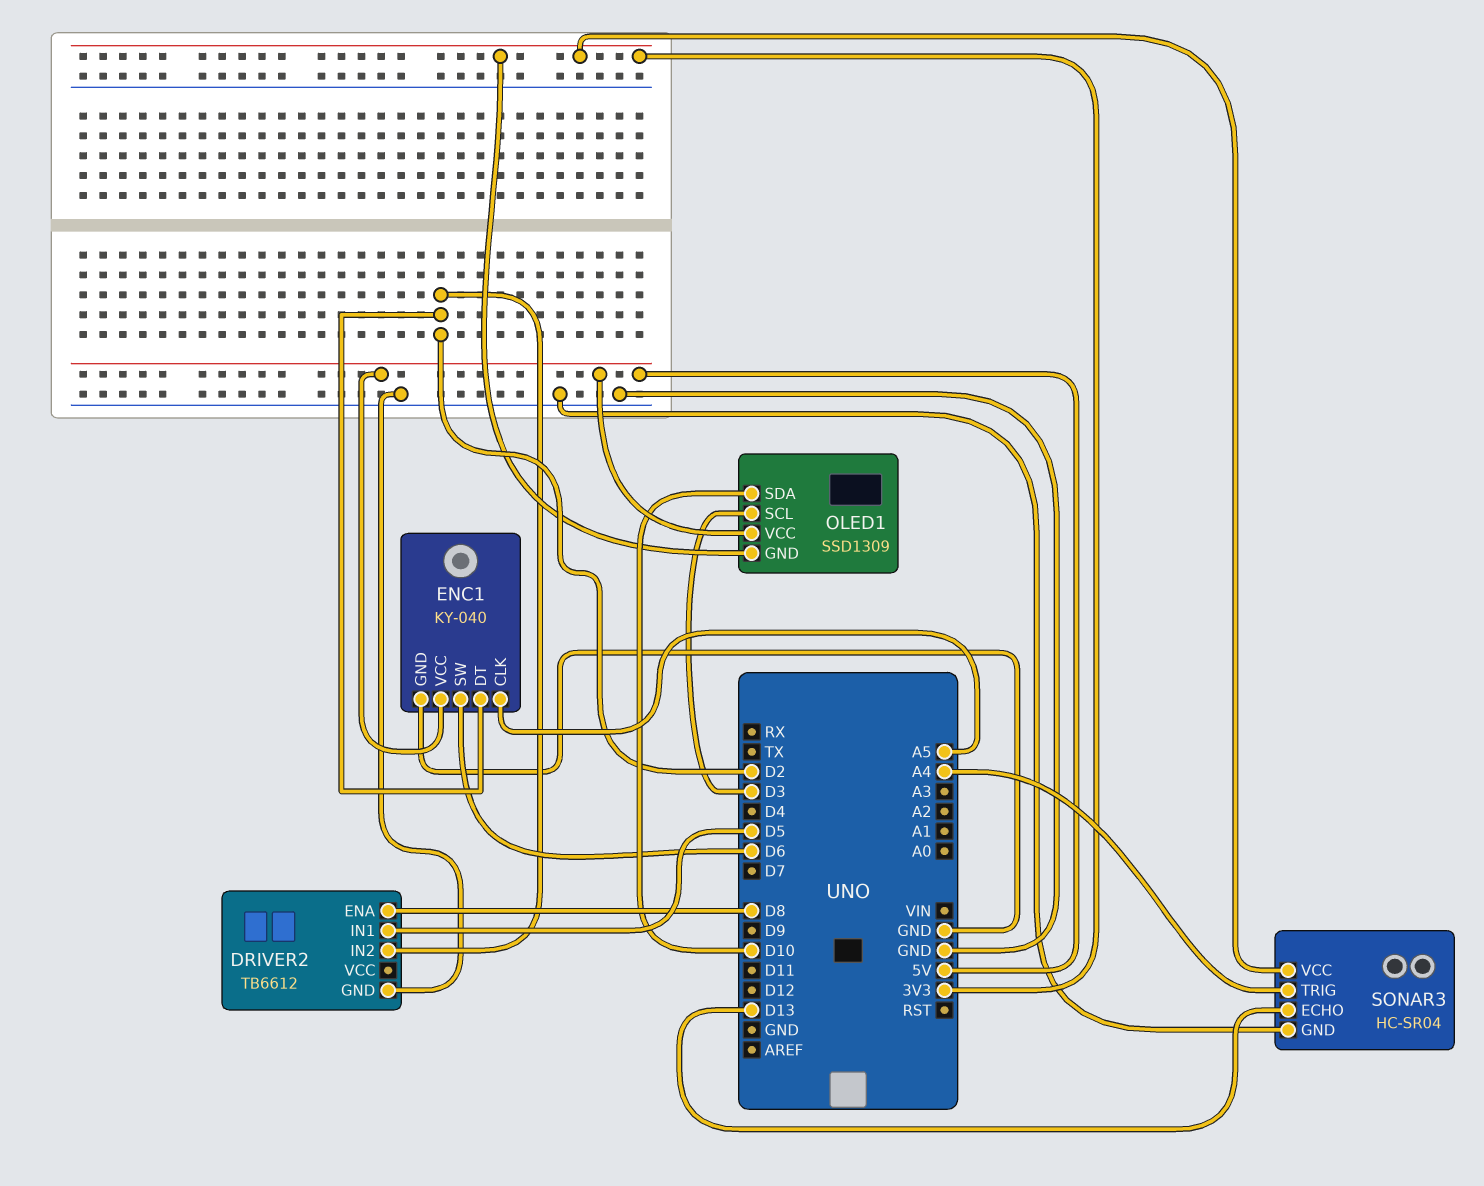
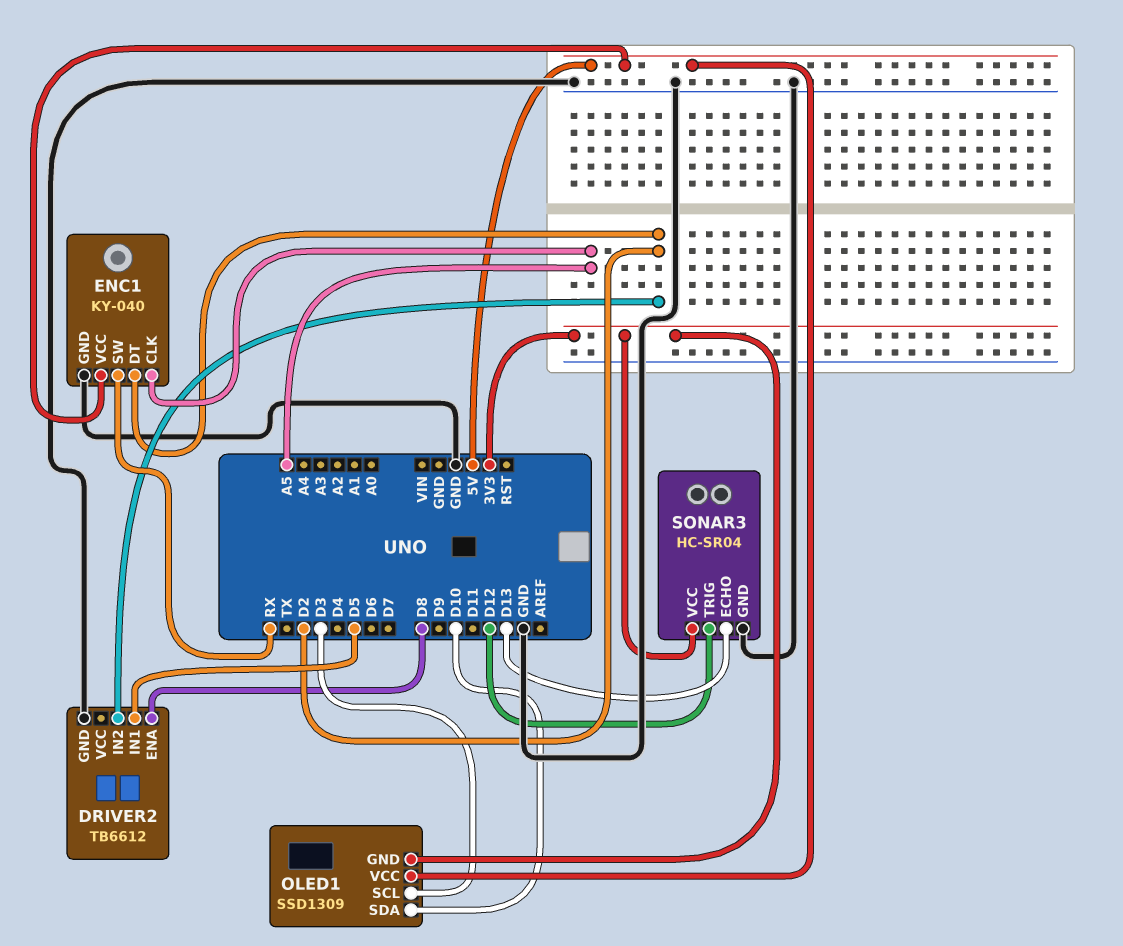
ENC1 pin SW: D6 -> RX
SONAR3 pin TRIG: A4 -> D12

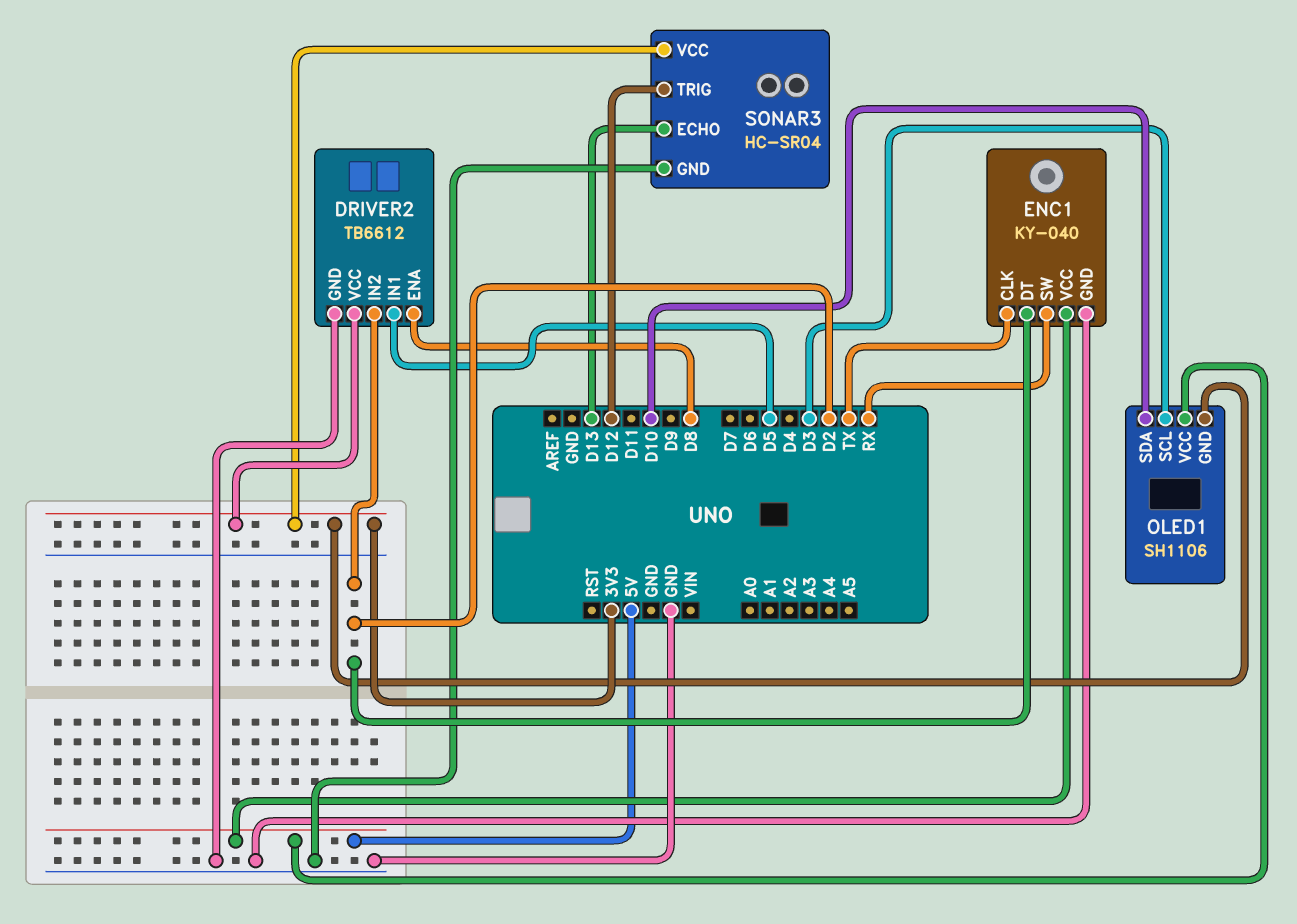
DRIVER2 pin VCC: none -> 3V3
ENC1 pin CLK: A5 -> TX
OLED1: SSD1309 -> SH1106

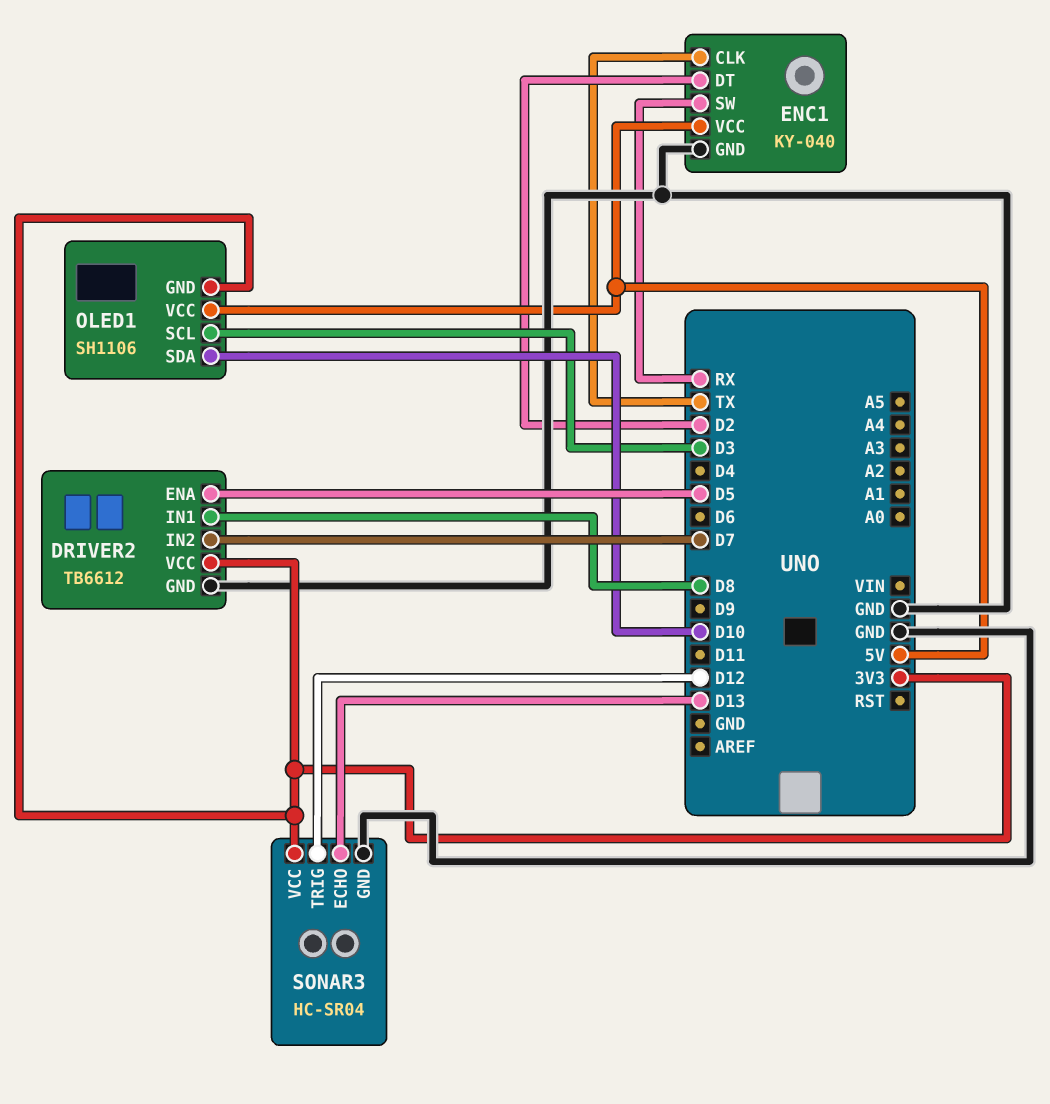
DRIVER2 pin ENA: D8 -> D5
DRIVER2 pin IN1: D5 -> D8
DRIVER2 pin IN2: D2 -> D7

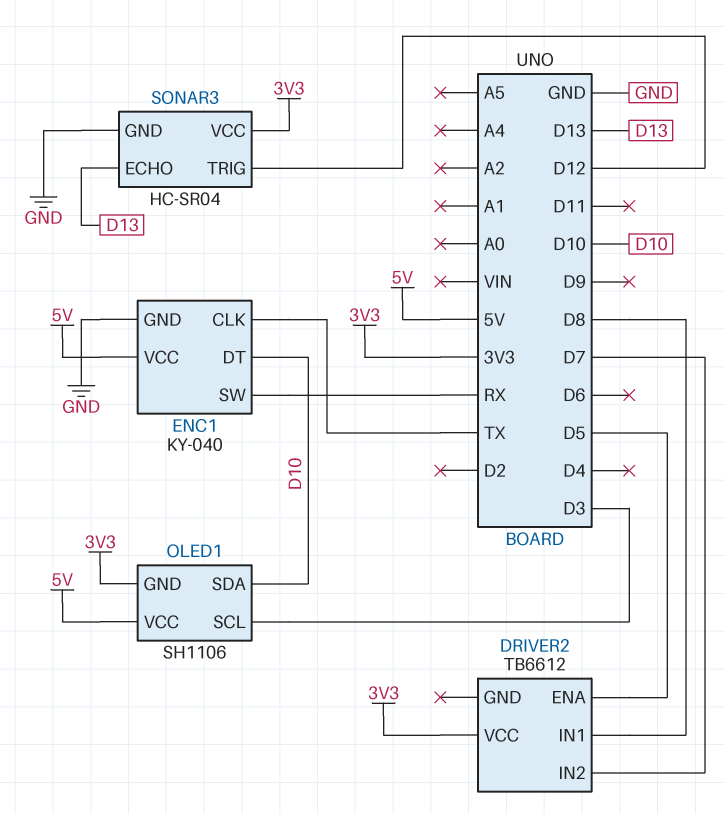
DRIVER2 pin GND: GND -> none
ENC1 pin DT: D2 -> D10

